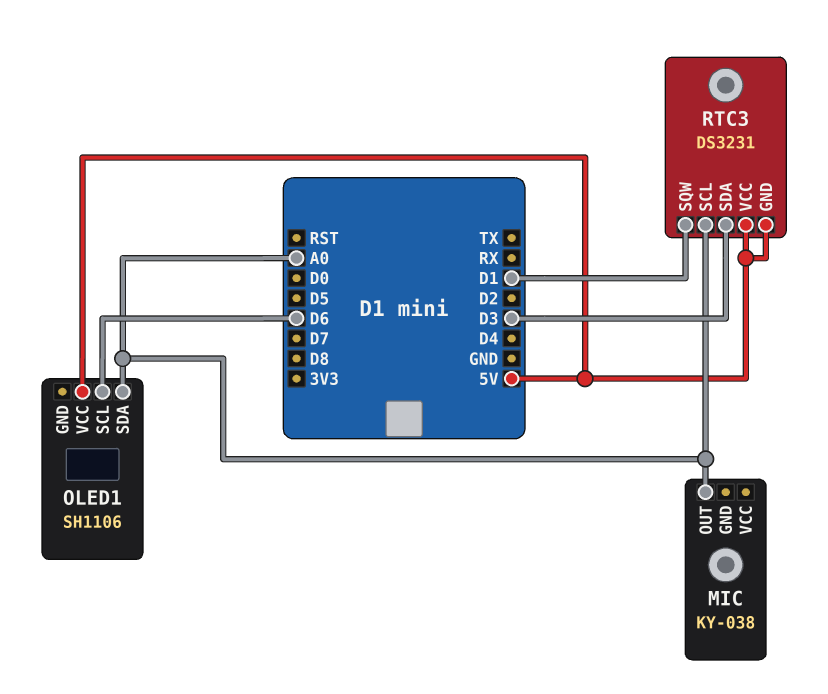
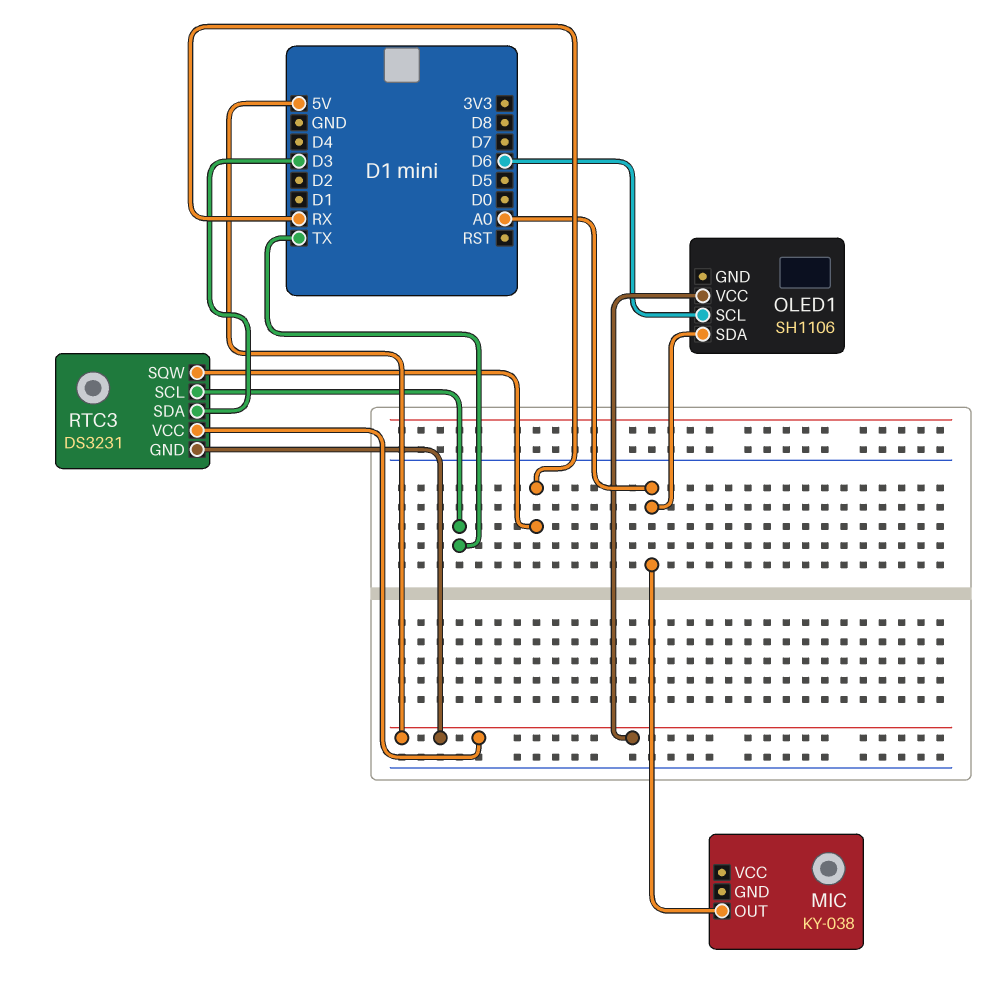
RTC3 pin SCL: A0 -> TX
RTC3 pin SQW: D1 -> RX

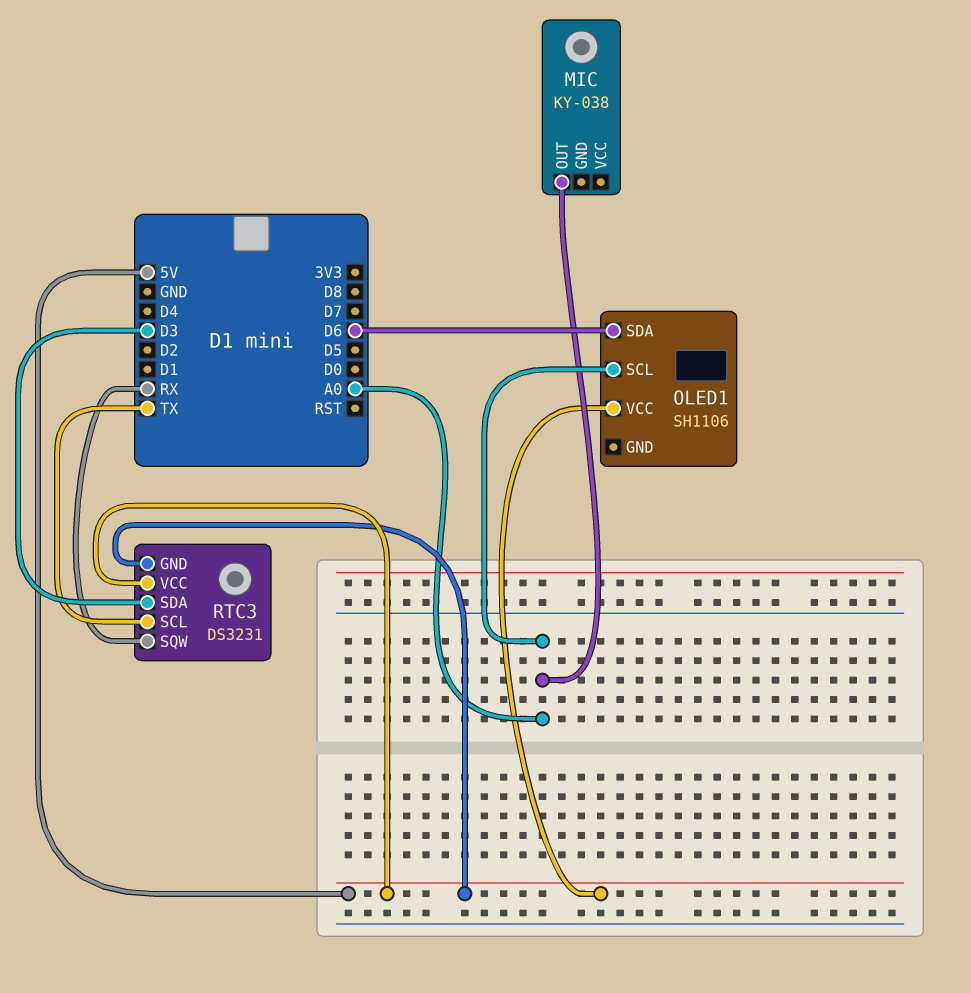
OLED1 pin SCL: D6 -> A0
OLED1 pin SDA: A0 -> D6

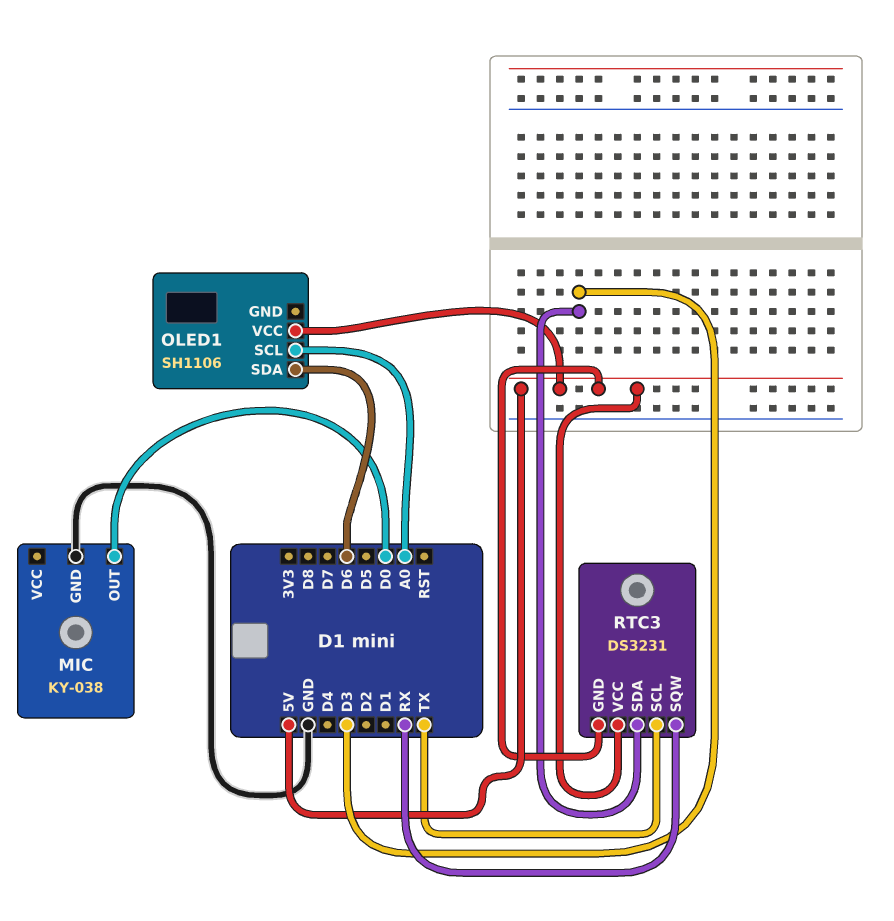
MIC pin GND: none -> GND
MIC pin OUT: A0 -> D0

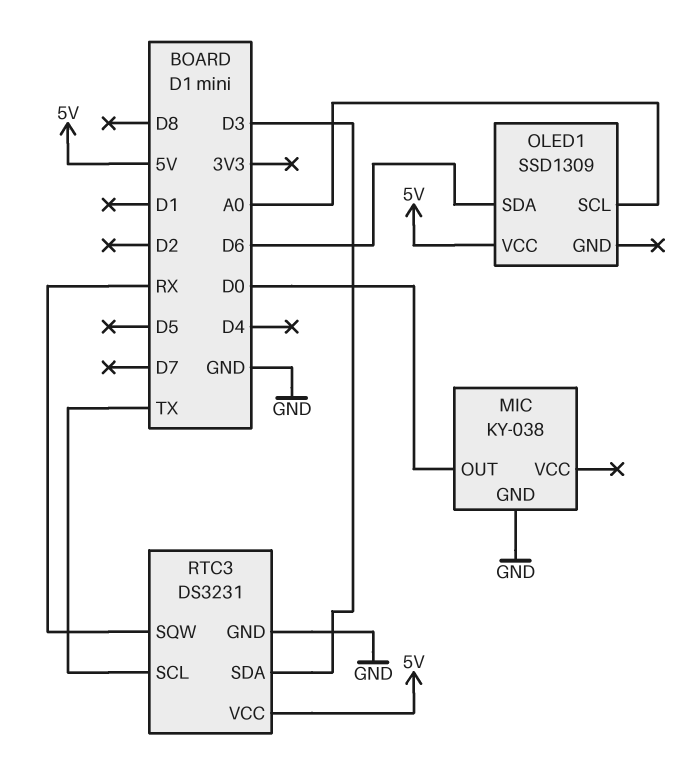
OLED1: SH1106 -> SSD1309
RTC3 pin GND: 5V -> GND

